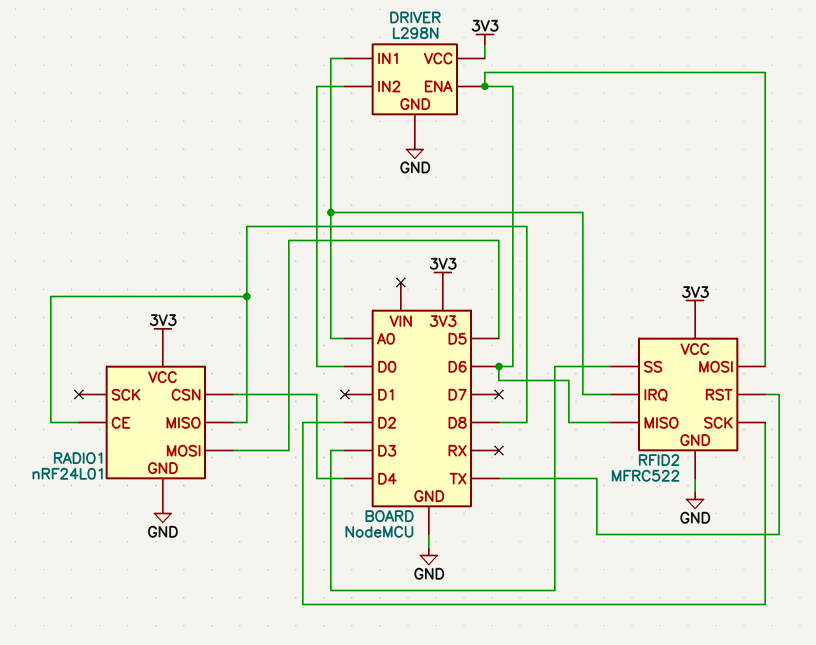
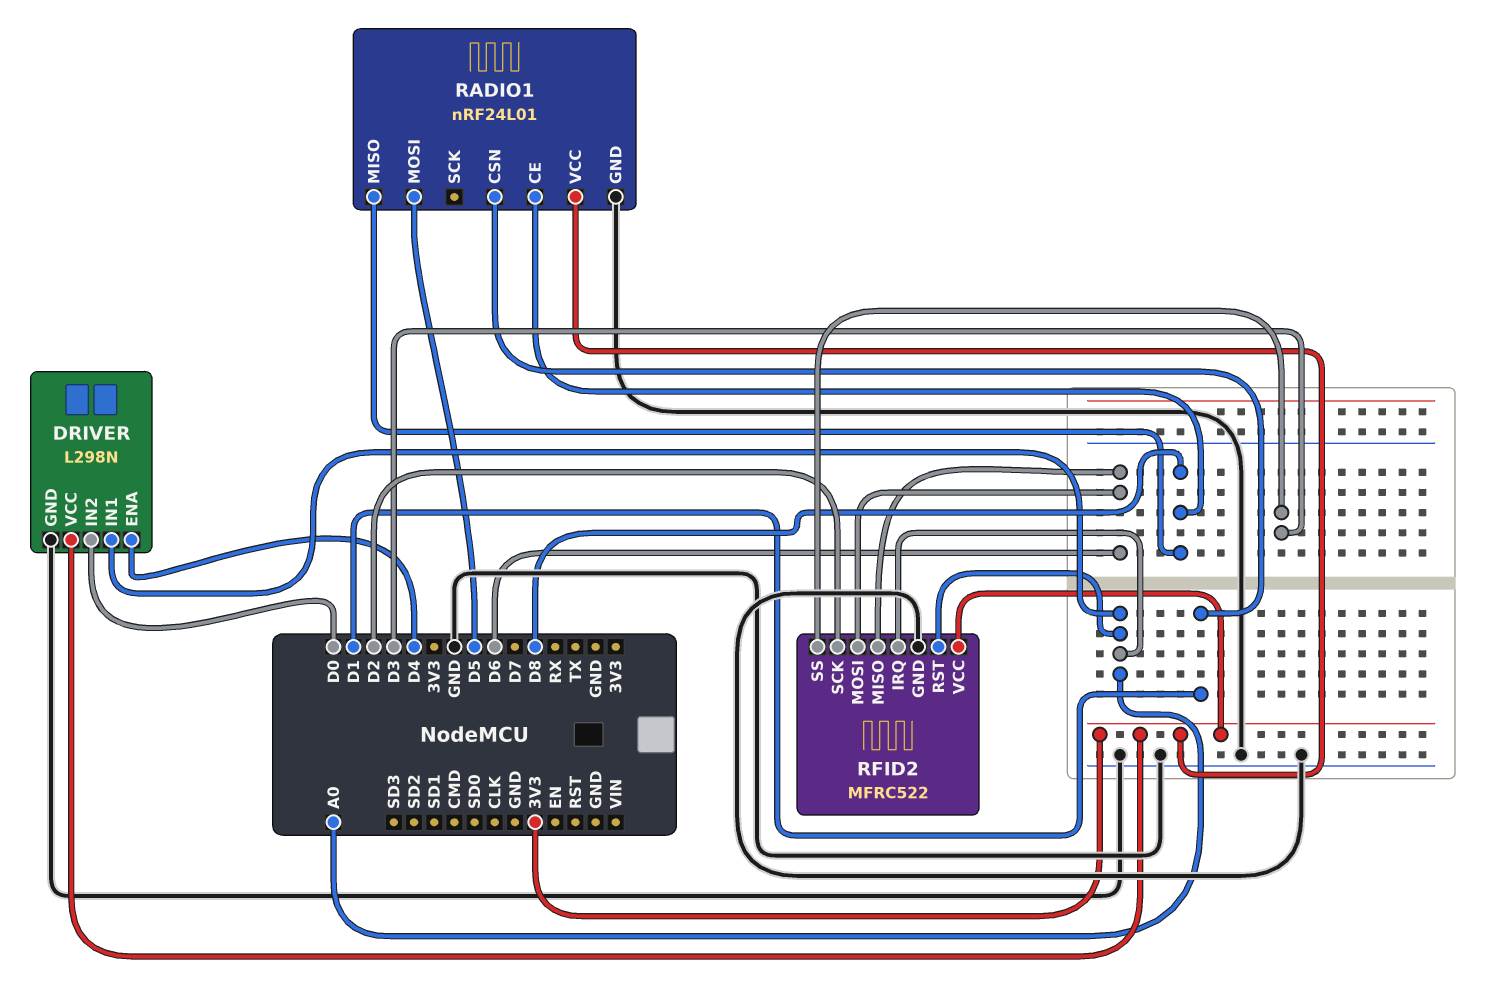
DRIVER pin ENA: D6 -> D4
RADIO1 pin CSN: D4 -> D1
RFID2 pin RST: TX -> A0

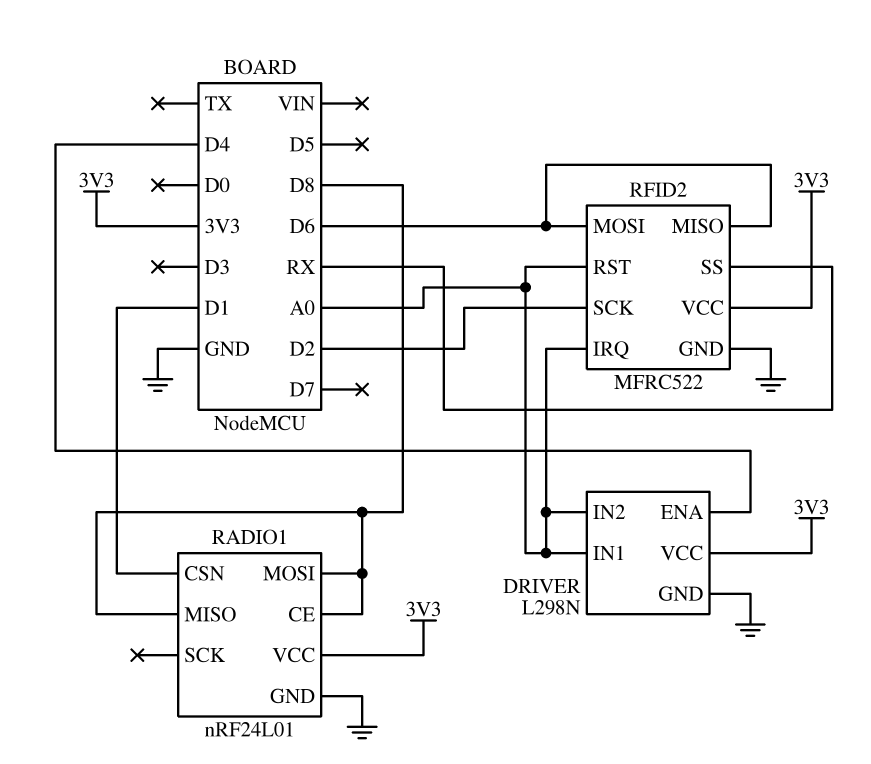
DRIVER pin IN2: D0 -> A0
RADIO1 pin MOSI: D5 -> D8
RFID2 pin SS: D3 -> RX

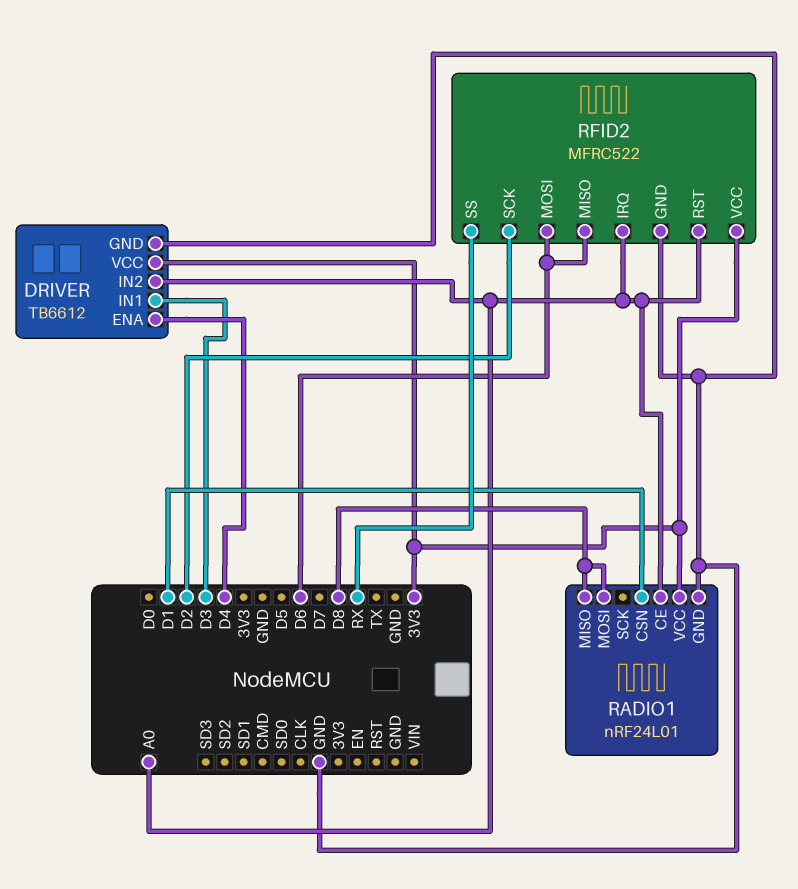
DRIVER: L298N -> TB6612
DRIVER pin IN1: A0 -> D3
RADIO1 pin CE: D8 -> A0

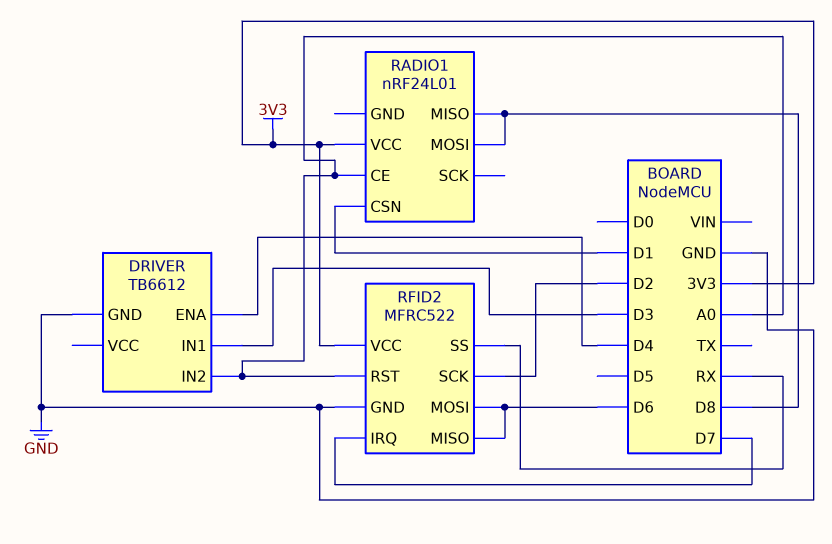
DRIVER pin VCC: 3V3 -> none
RADIO1 pin GND: GND -> none
RFID2 pin IRQ: A0 -> D7

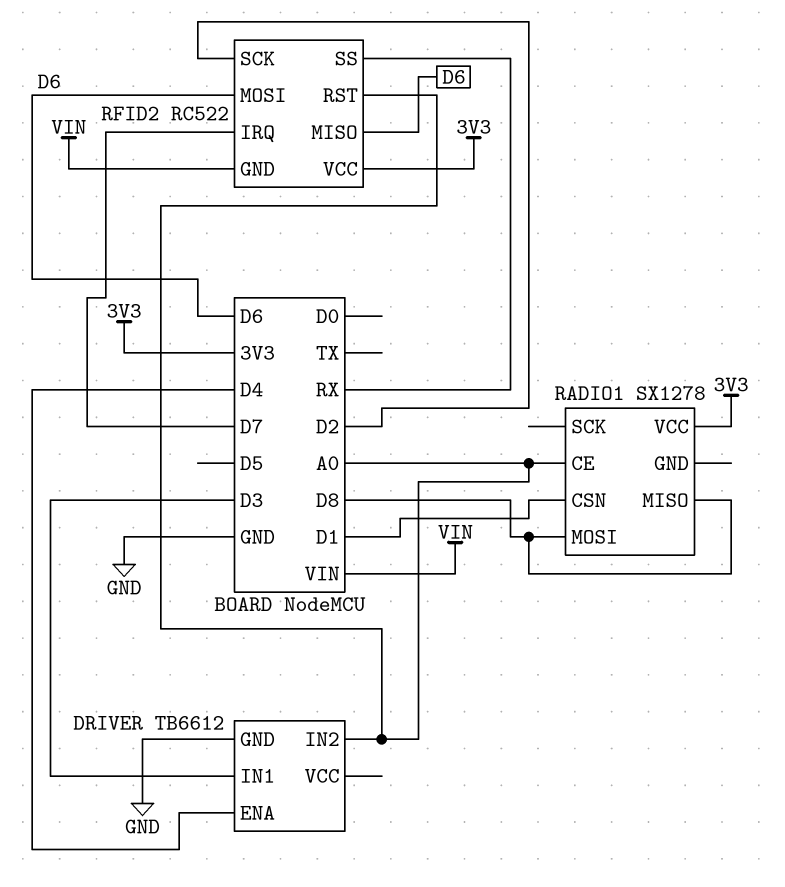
RADIO1: nRF24L01 -> SX1278
RFID2: MFRC522 -> RC522
RFID2 pin GND: GND -> VIN

